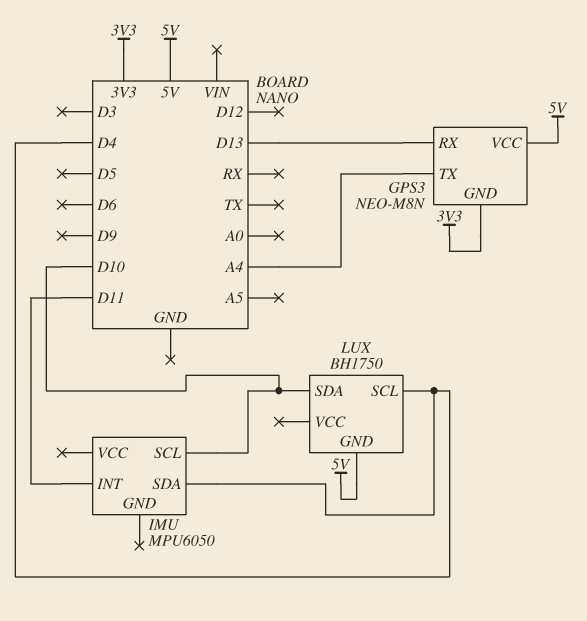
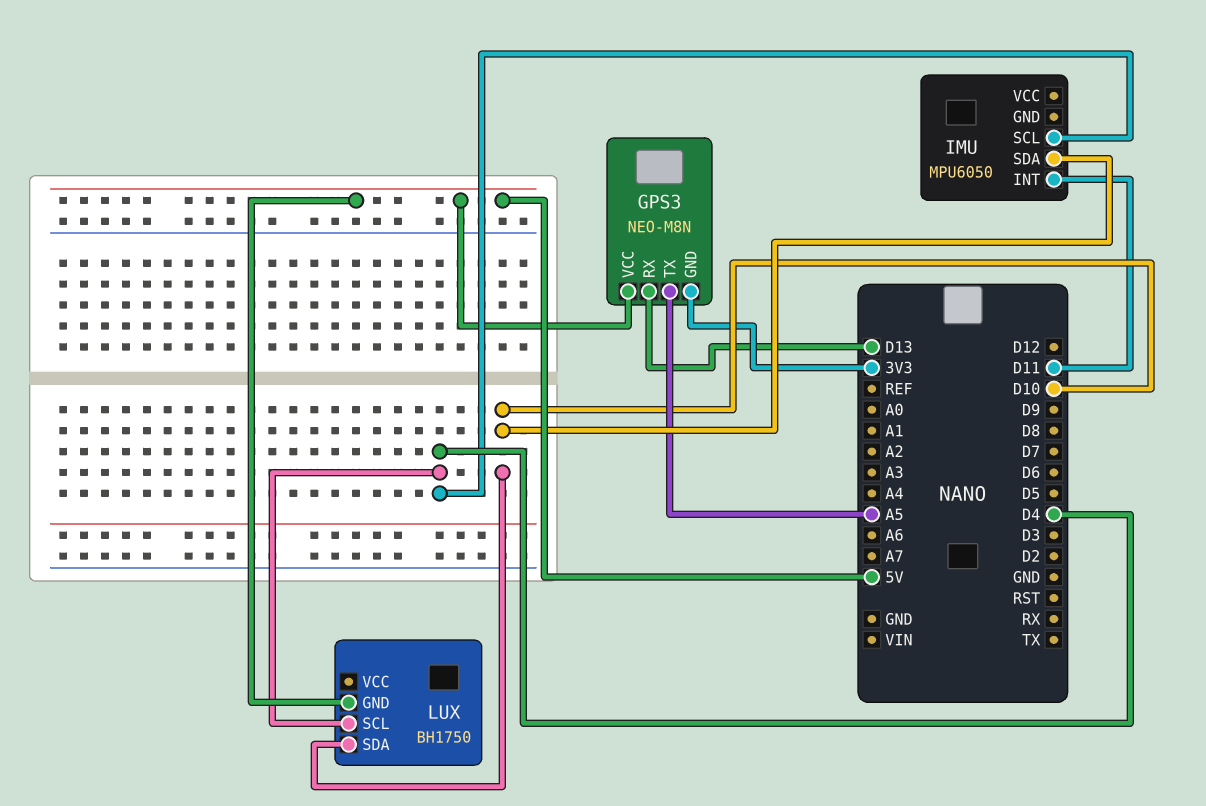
GPS3 pin TX: A4 -> A5
IMU pin SCL: D10 -> D4
IMU pin SDA: D4 -> D10

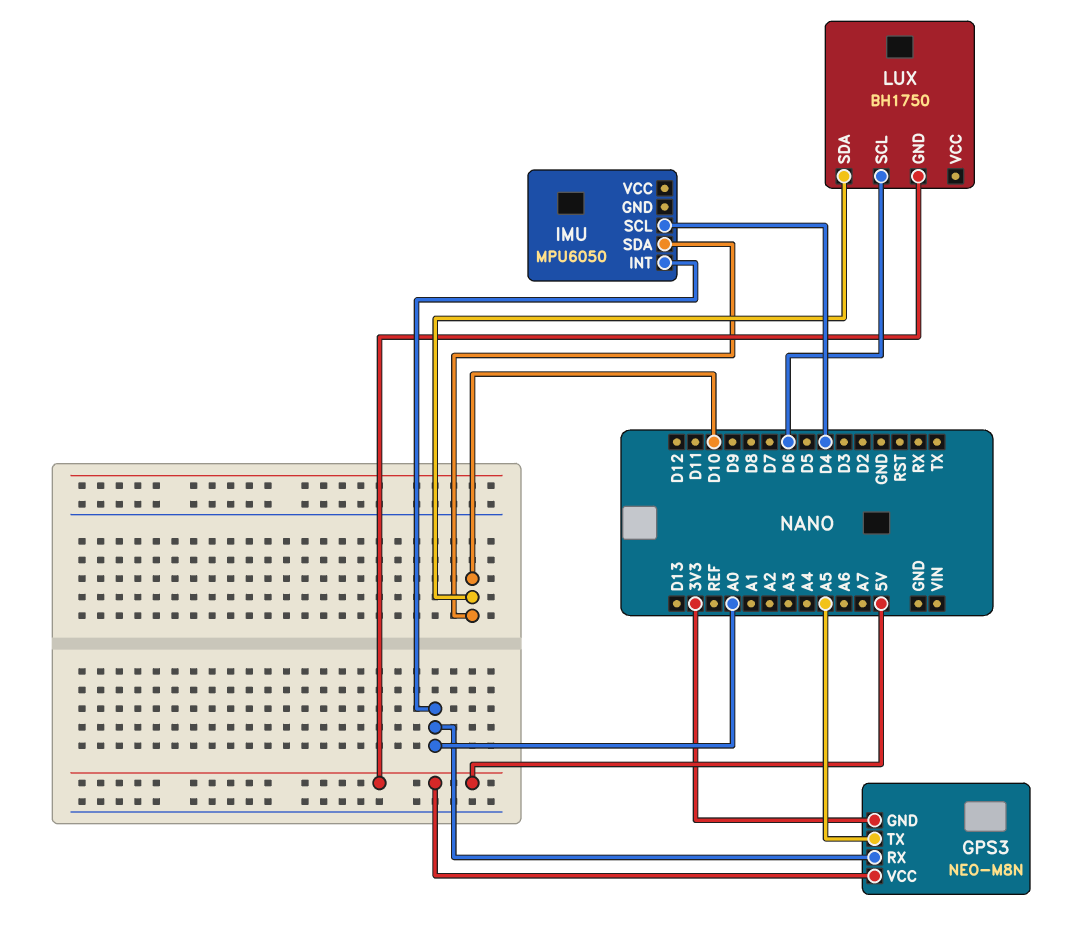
GPS3 pin RX: D13 -> A0
IMU pin INT: D11 -> A0
LUX pin SCL: D4 -> D6

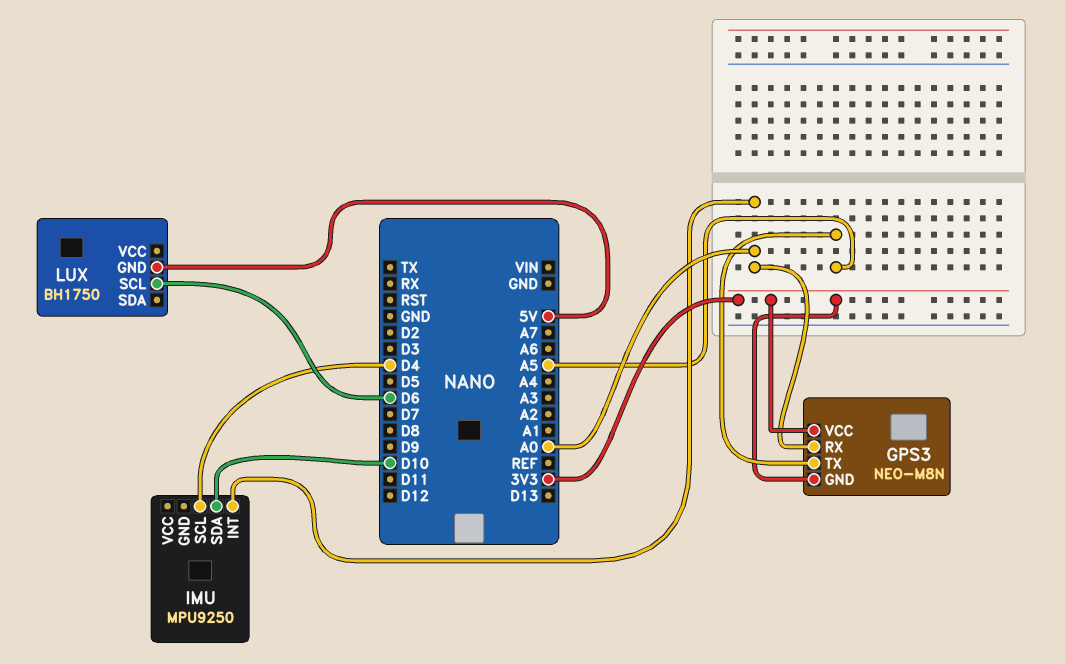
GPS3 pin VCC: 5V -> 3V3
IMU: MPU6050 -> MPU9250
LUX pin SDA: D10 -> none

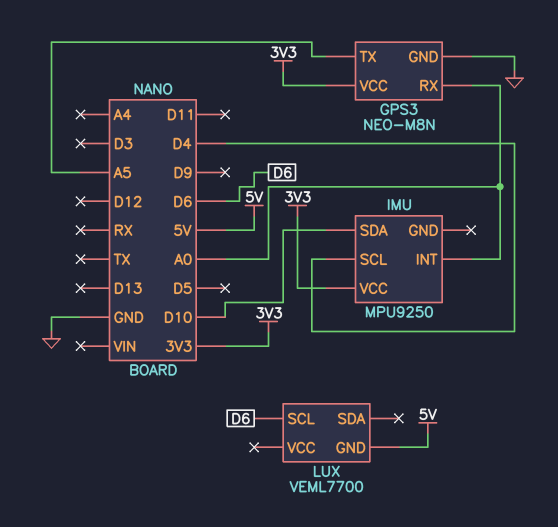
GPS3 pin GND: 3V3 -> GND
IMU pin VCC: none -> 3V3
LUX: BH1750 -> VEML7700

